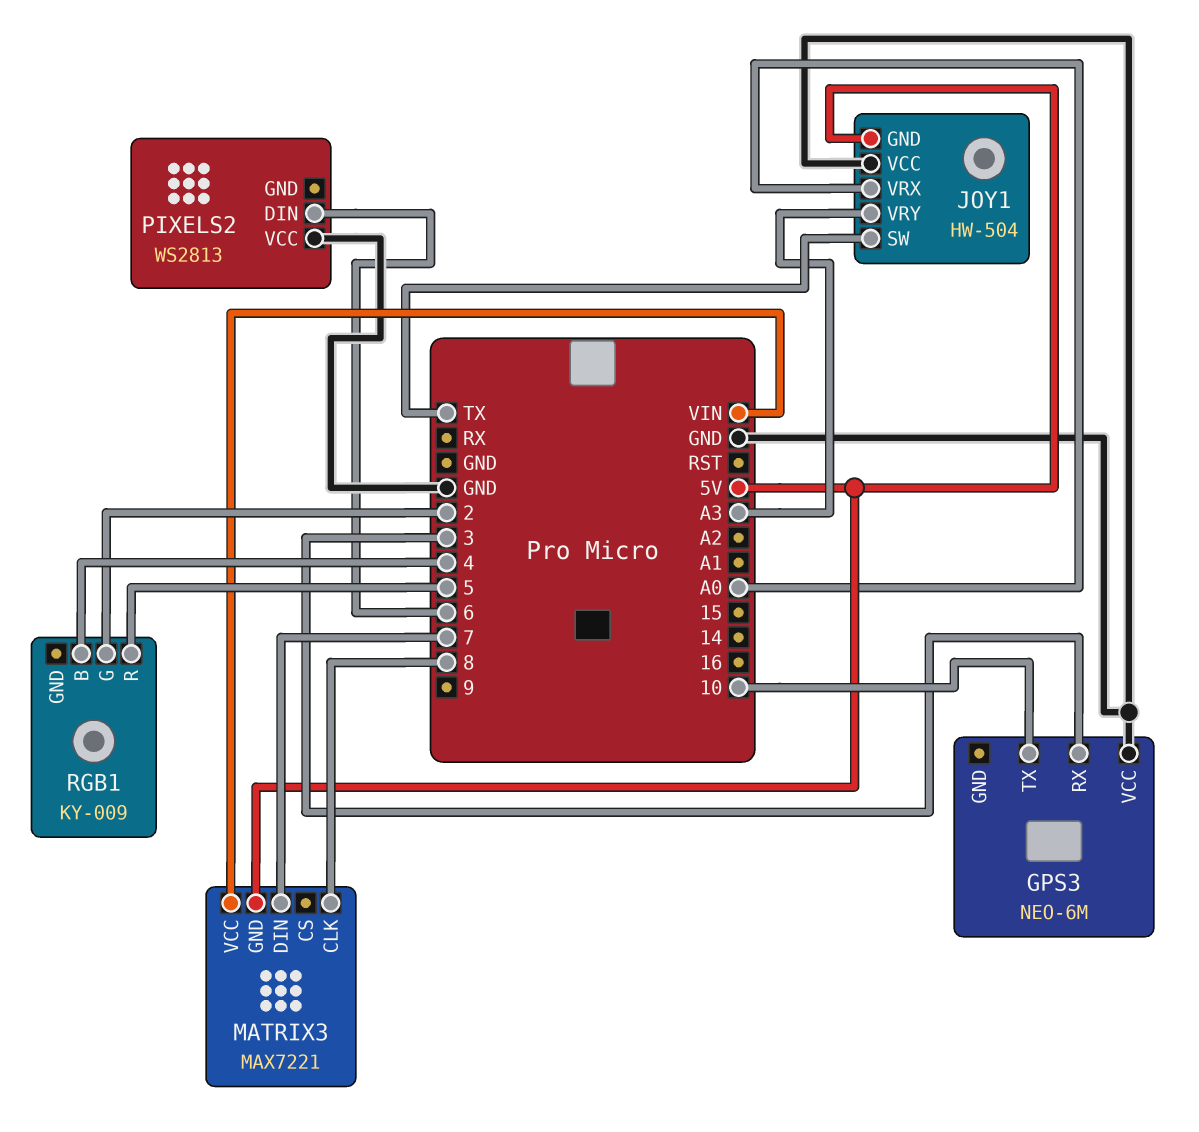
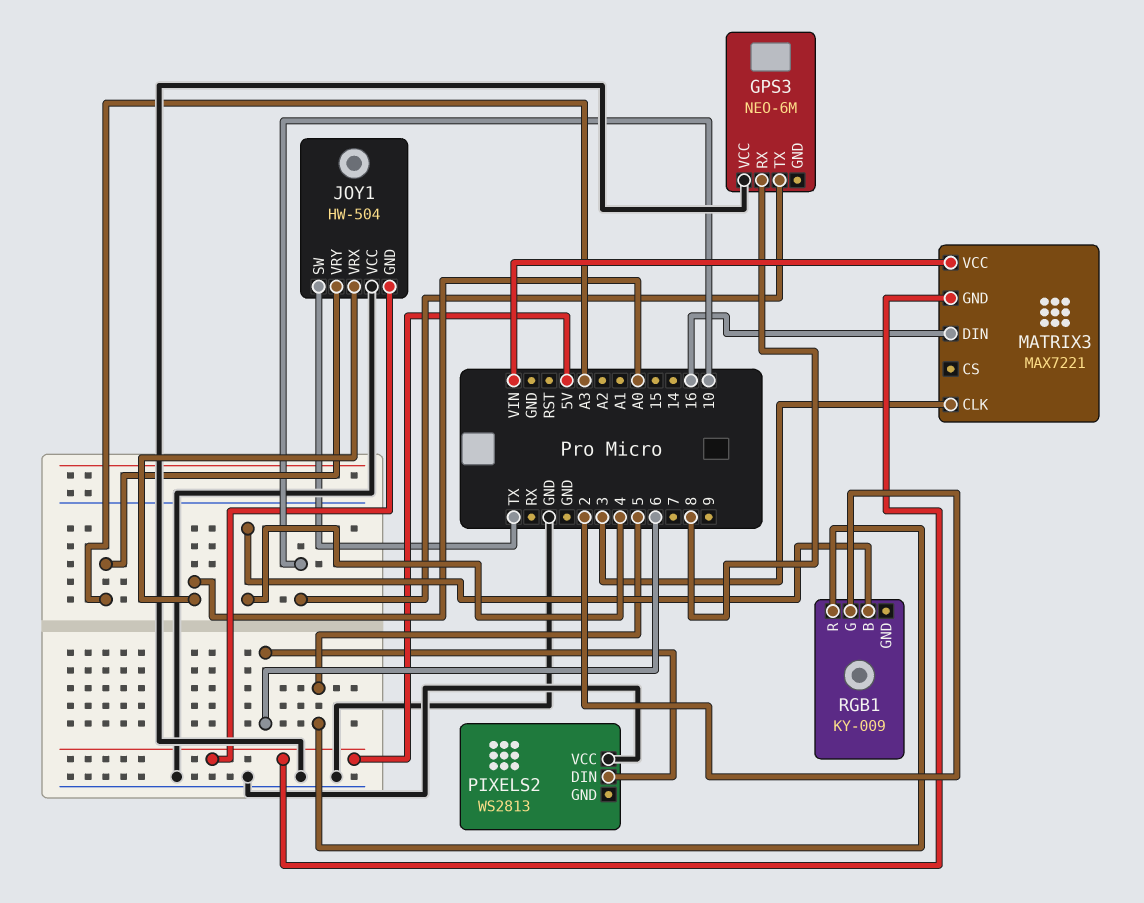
GPS3 pin RX: 3 -> 8
MATRIX3 pin CLK: 8 -> 3
MATRIX3 pin DIN: 7 -> 16

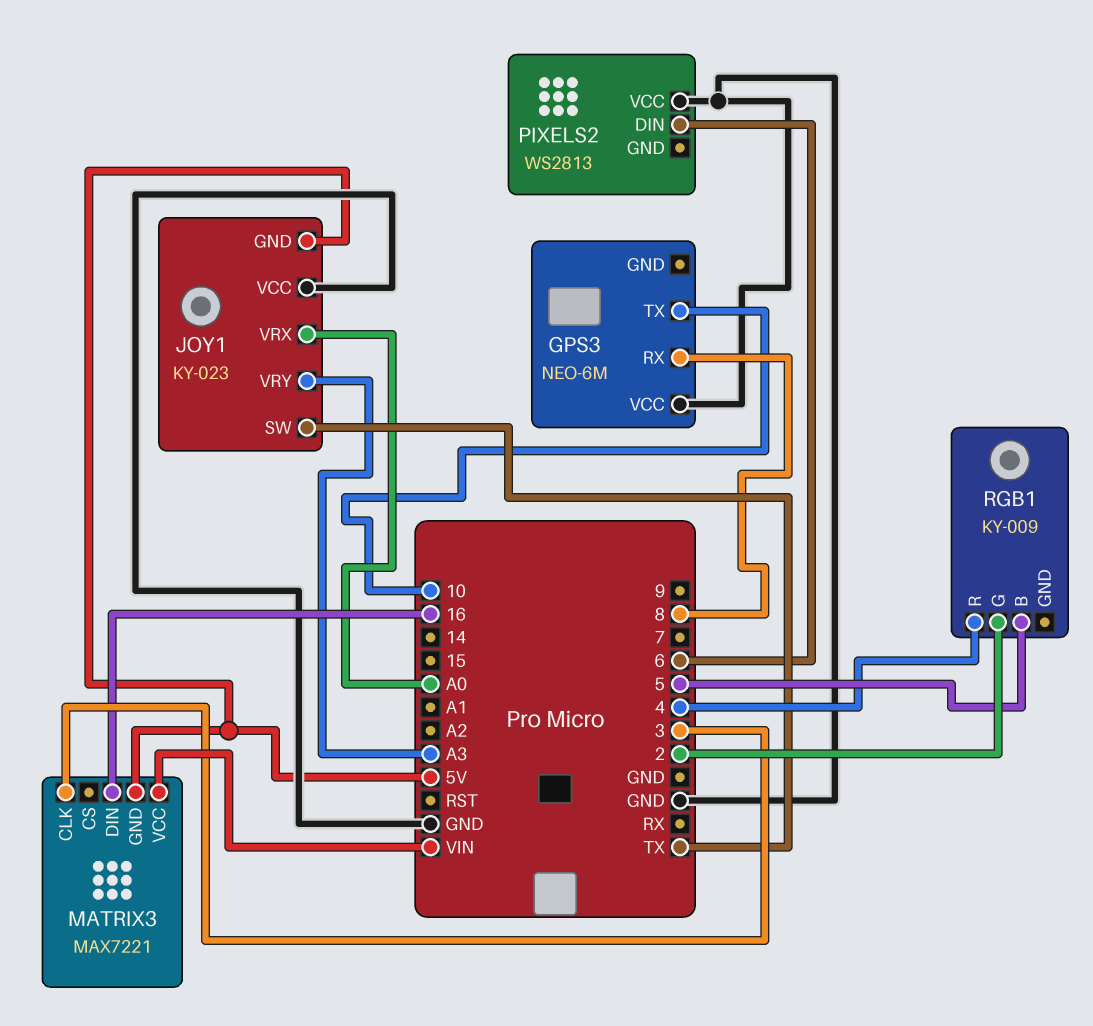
JOY1: HW-504 -> KY-023
RGB1 pin B: 4 -> 5
RGB1 pin R: 5 -> 4

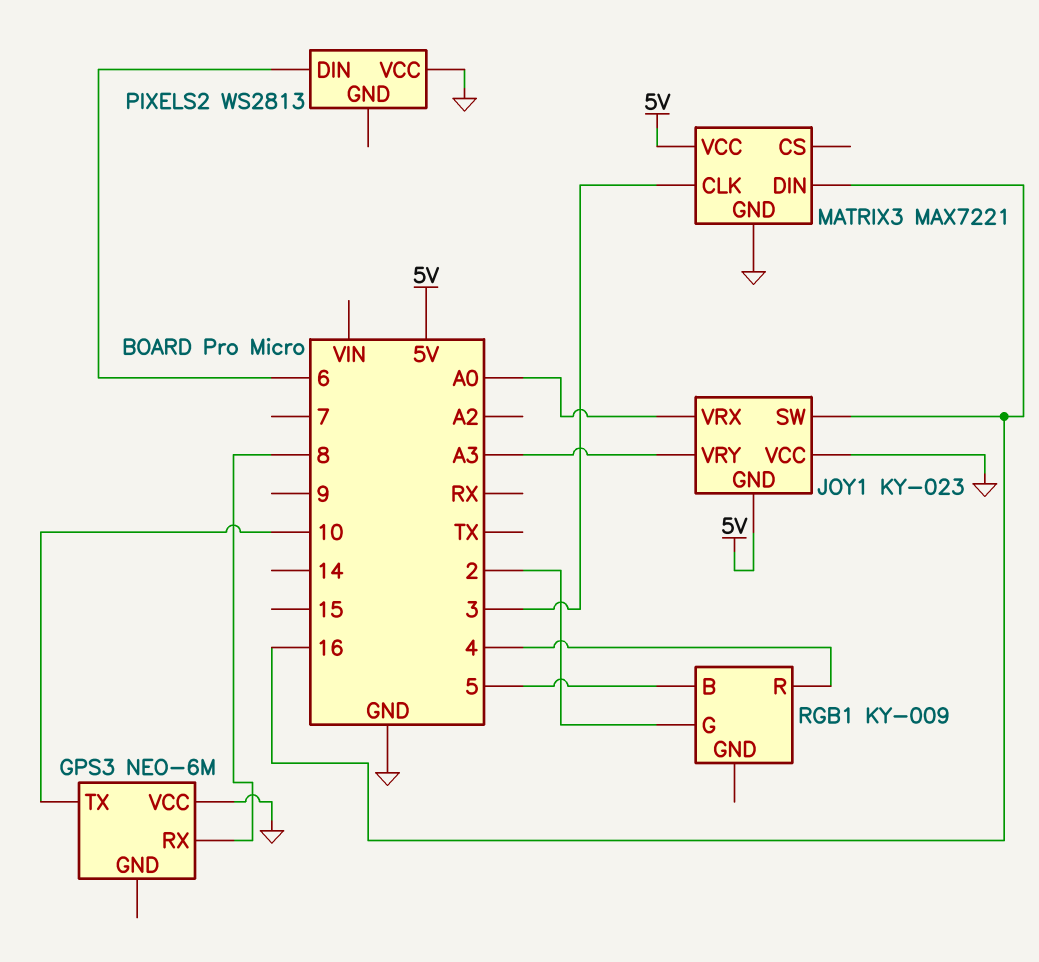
JOY1 pin SW: TX -> 16
MATRIX3 pin GND: 5V -> GND
MATRIX3 pin VCC: VIN -> 5V

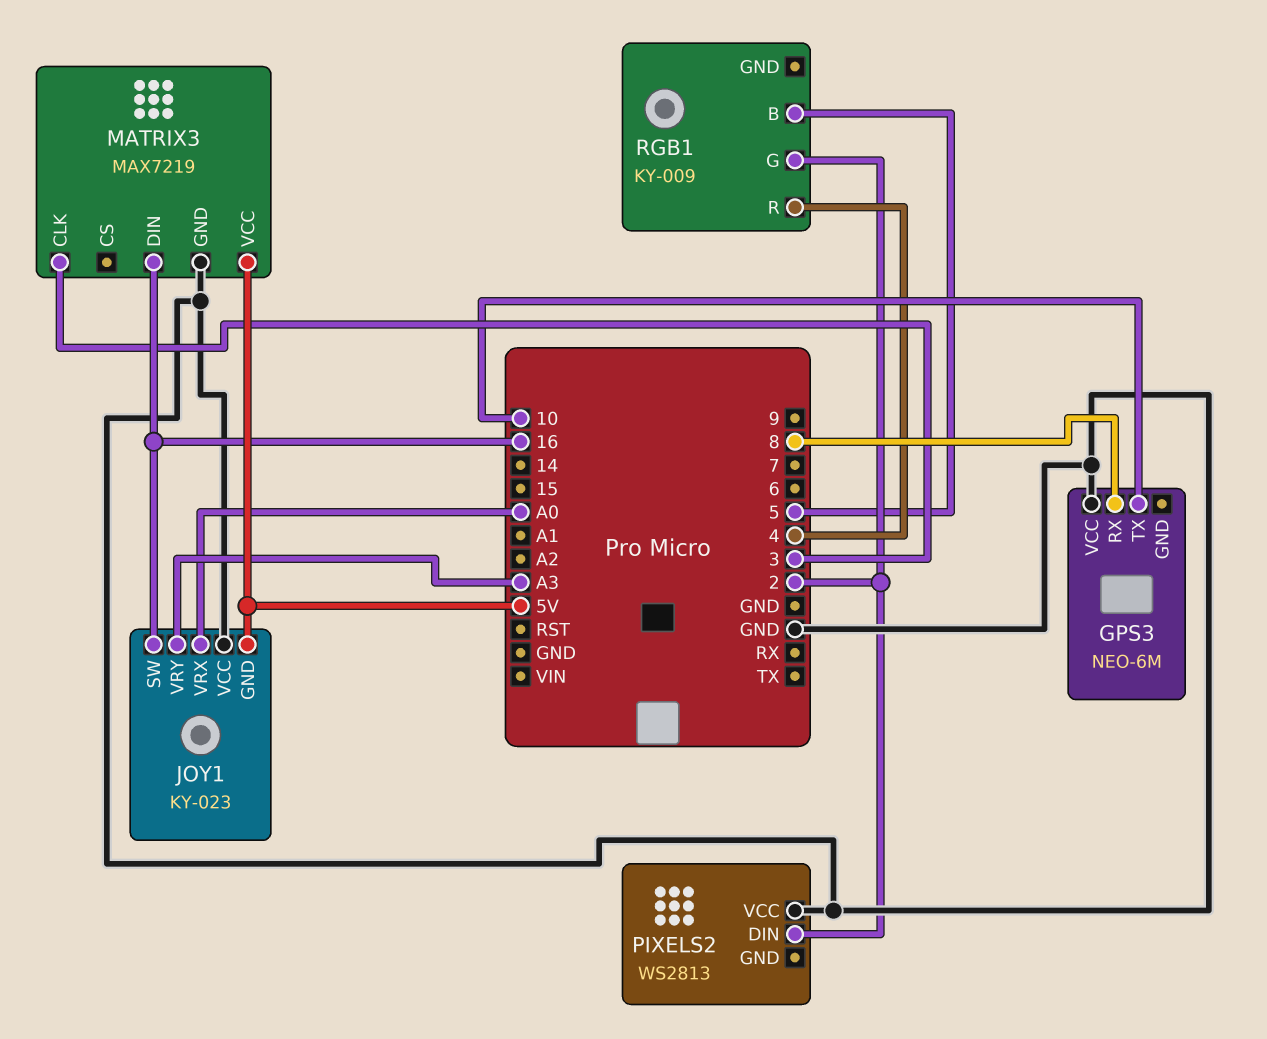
MATRIX3: MAX7221 -> MAX7219
PIXELS2 pin DIN: 6 -> 2

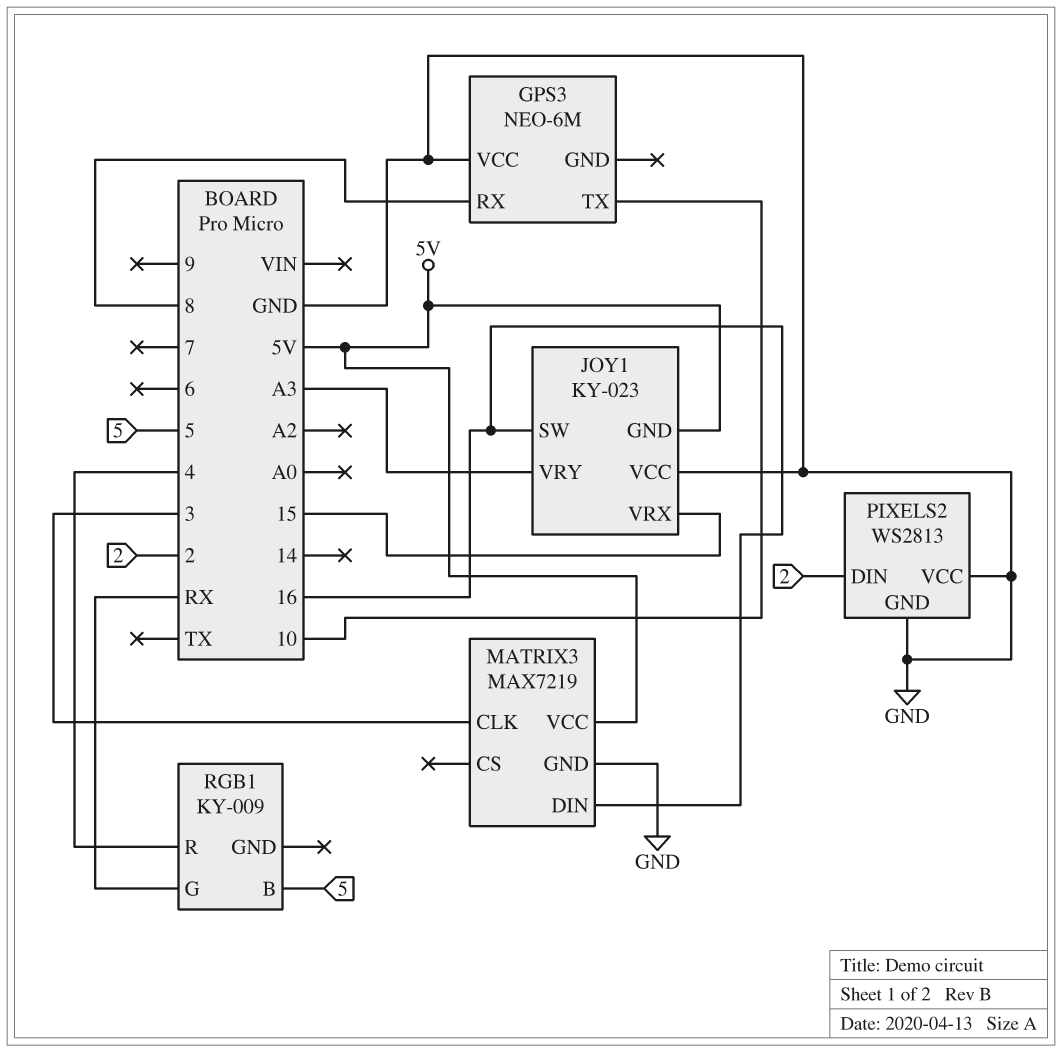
JOY1 pin VRX: A0 -> 15
PIXELS2 pin GND: none -> GND
RGB1 pin G: 2 -> RX

